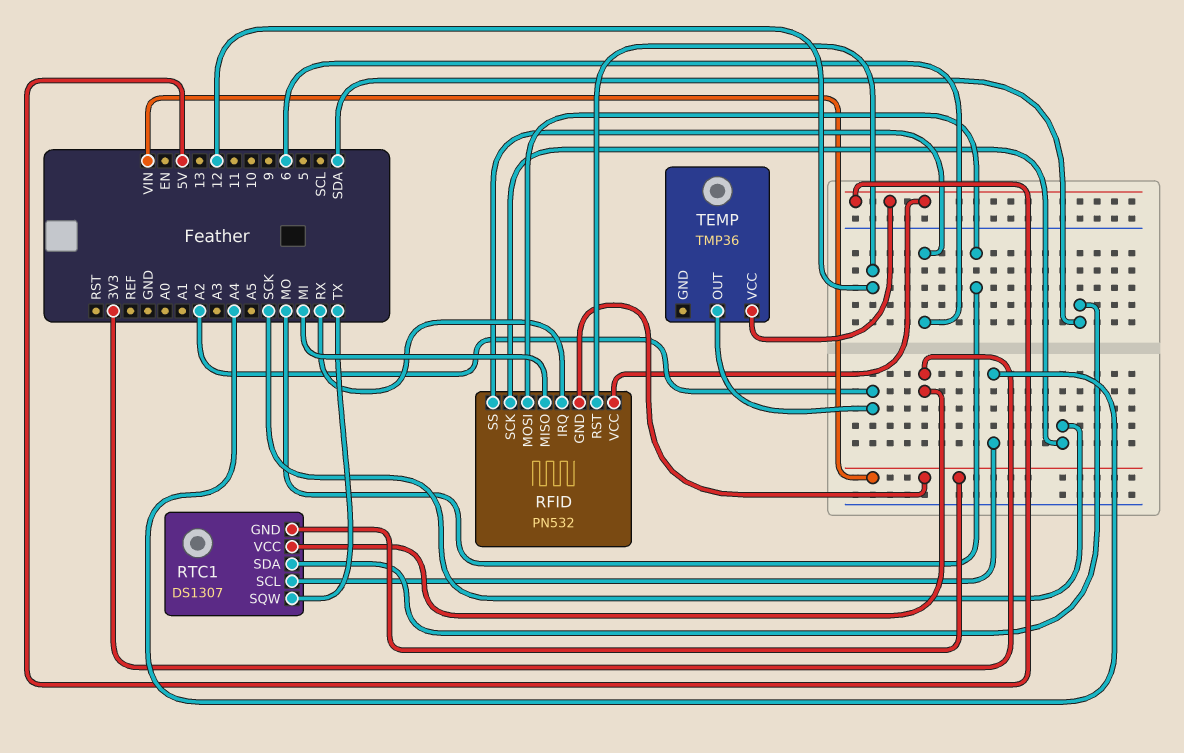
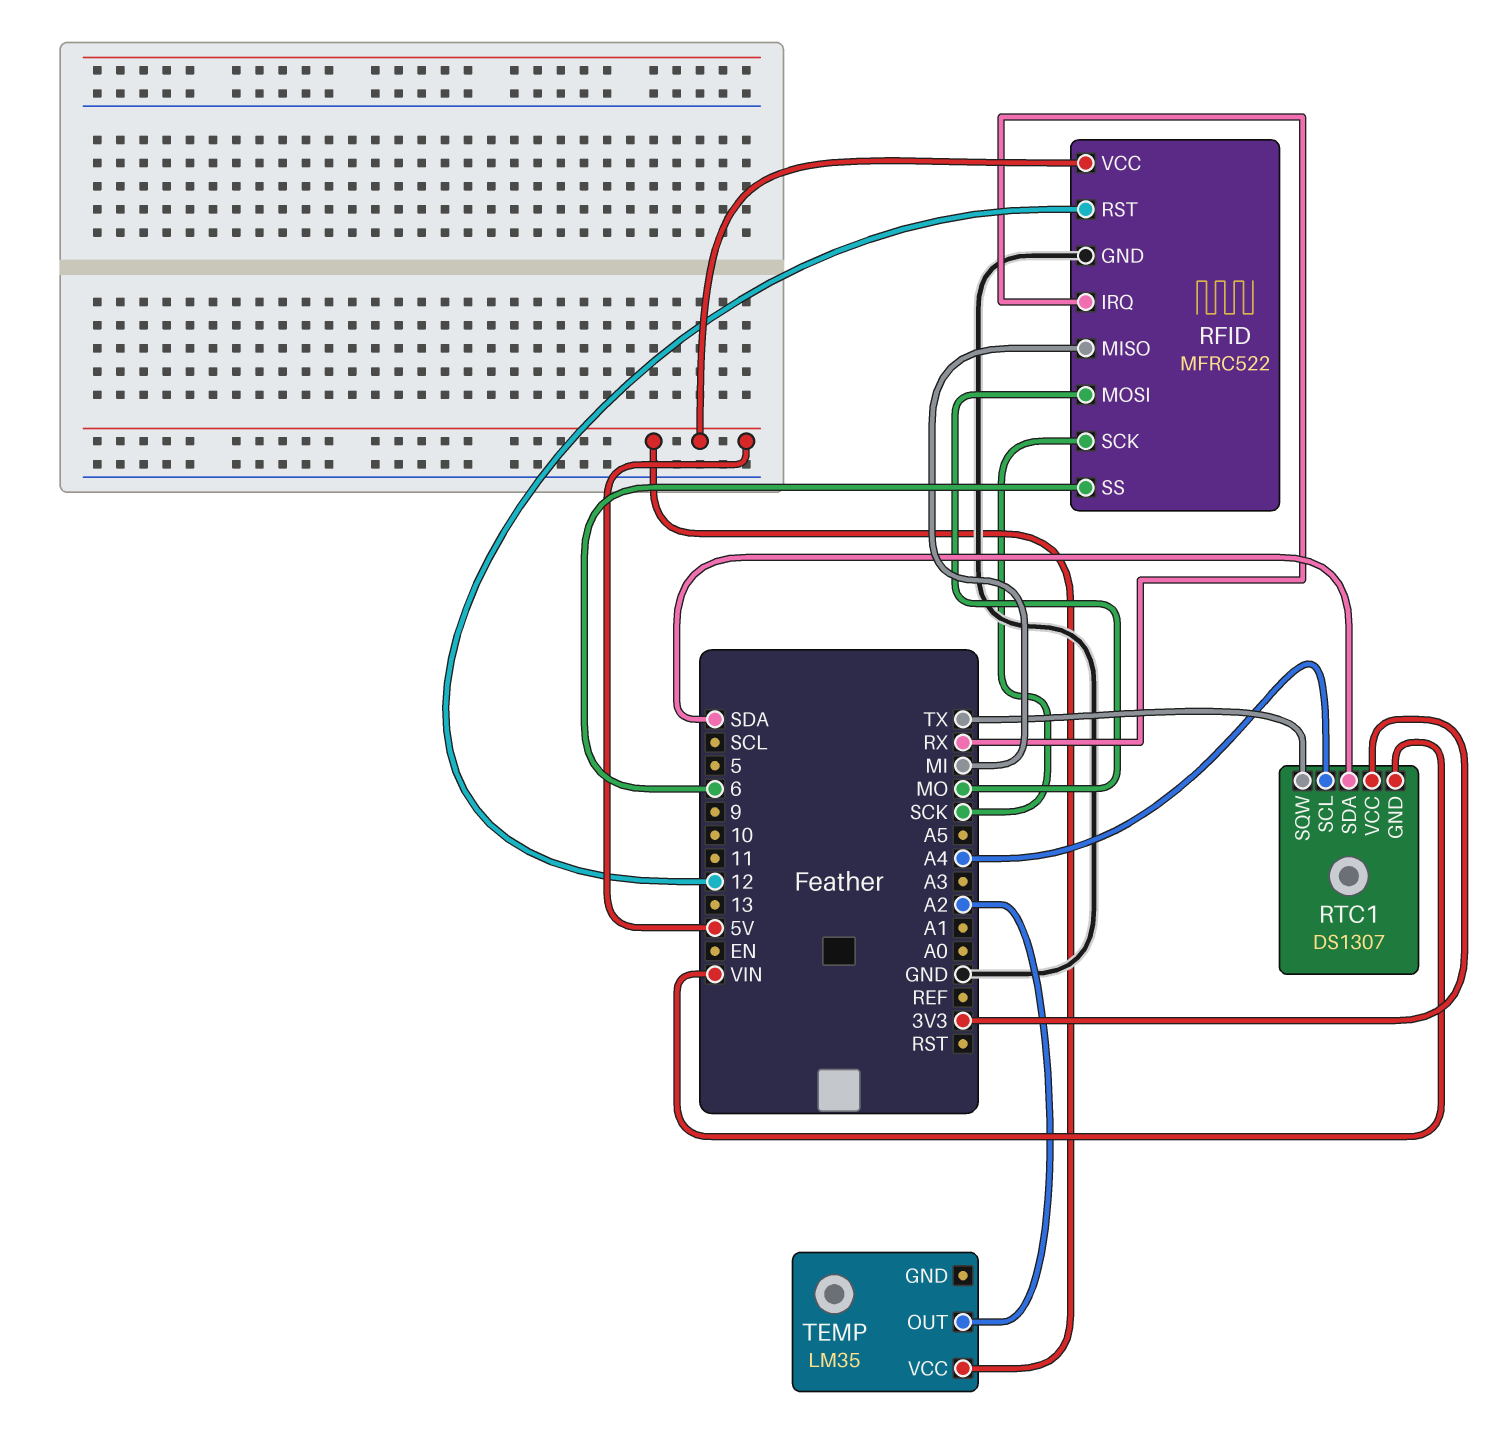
RFID: PN532 -> MFRC522
RFID pin GND: VIN -> GND
TEMP: TMP36 -> LM35

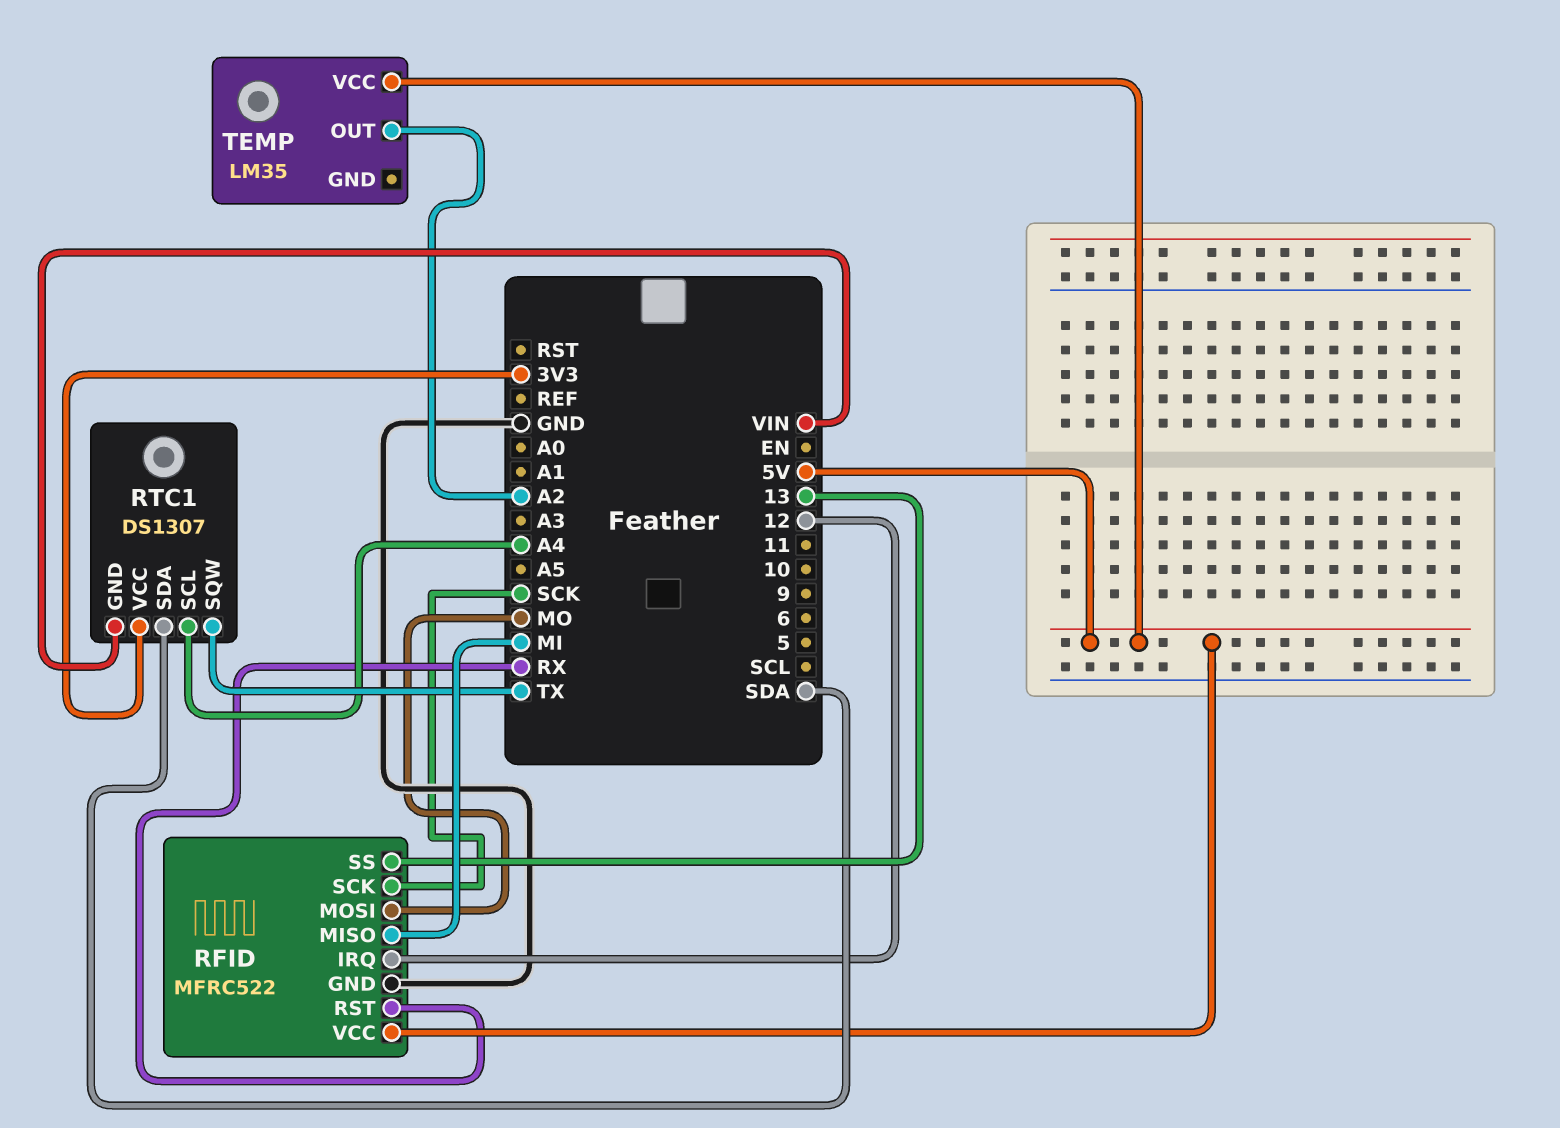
RFID pin IRQ: RX -> 12
RFID pin RST: 12 -> RX
RFID pin SS: 6 -> 13

